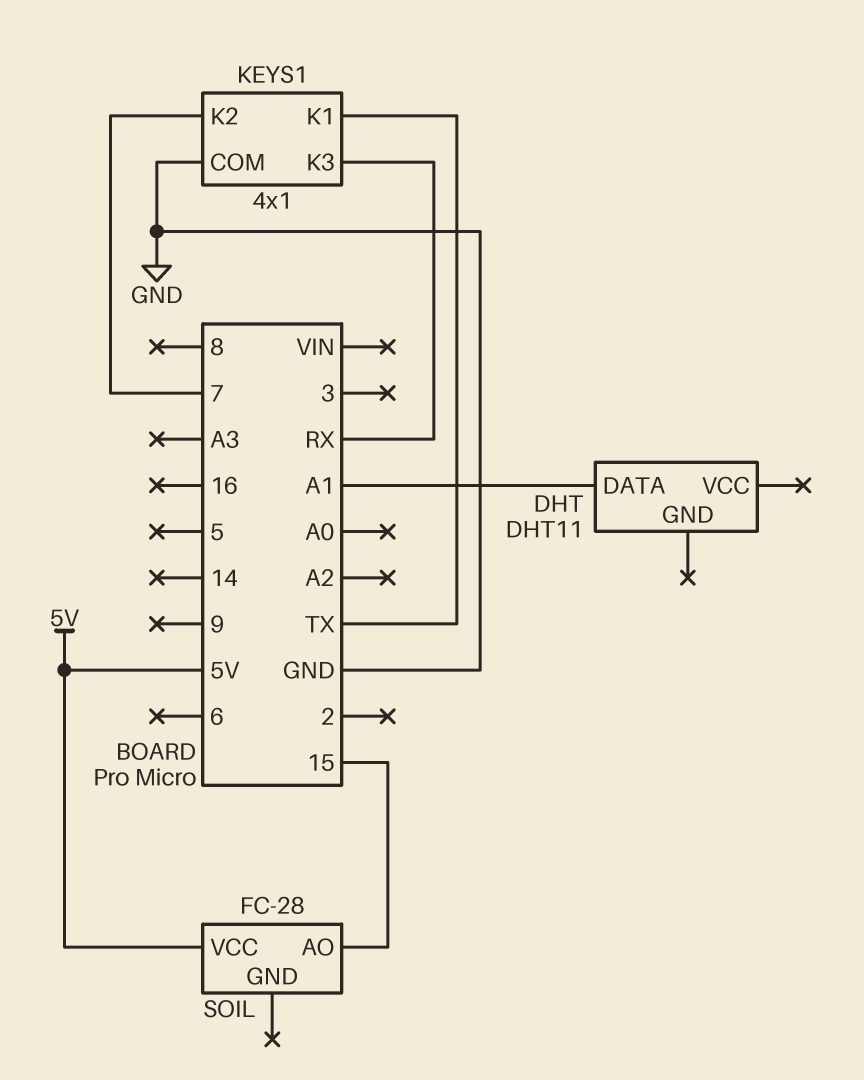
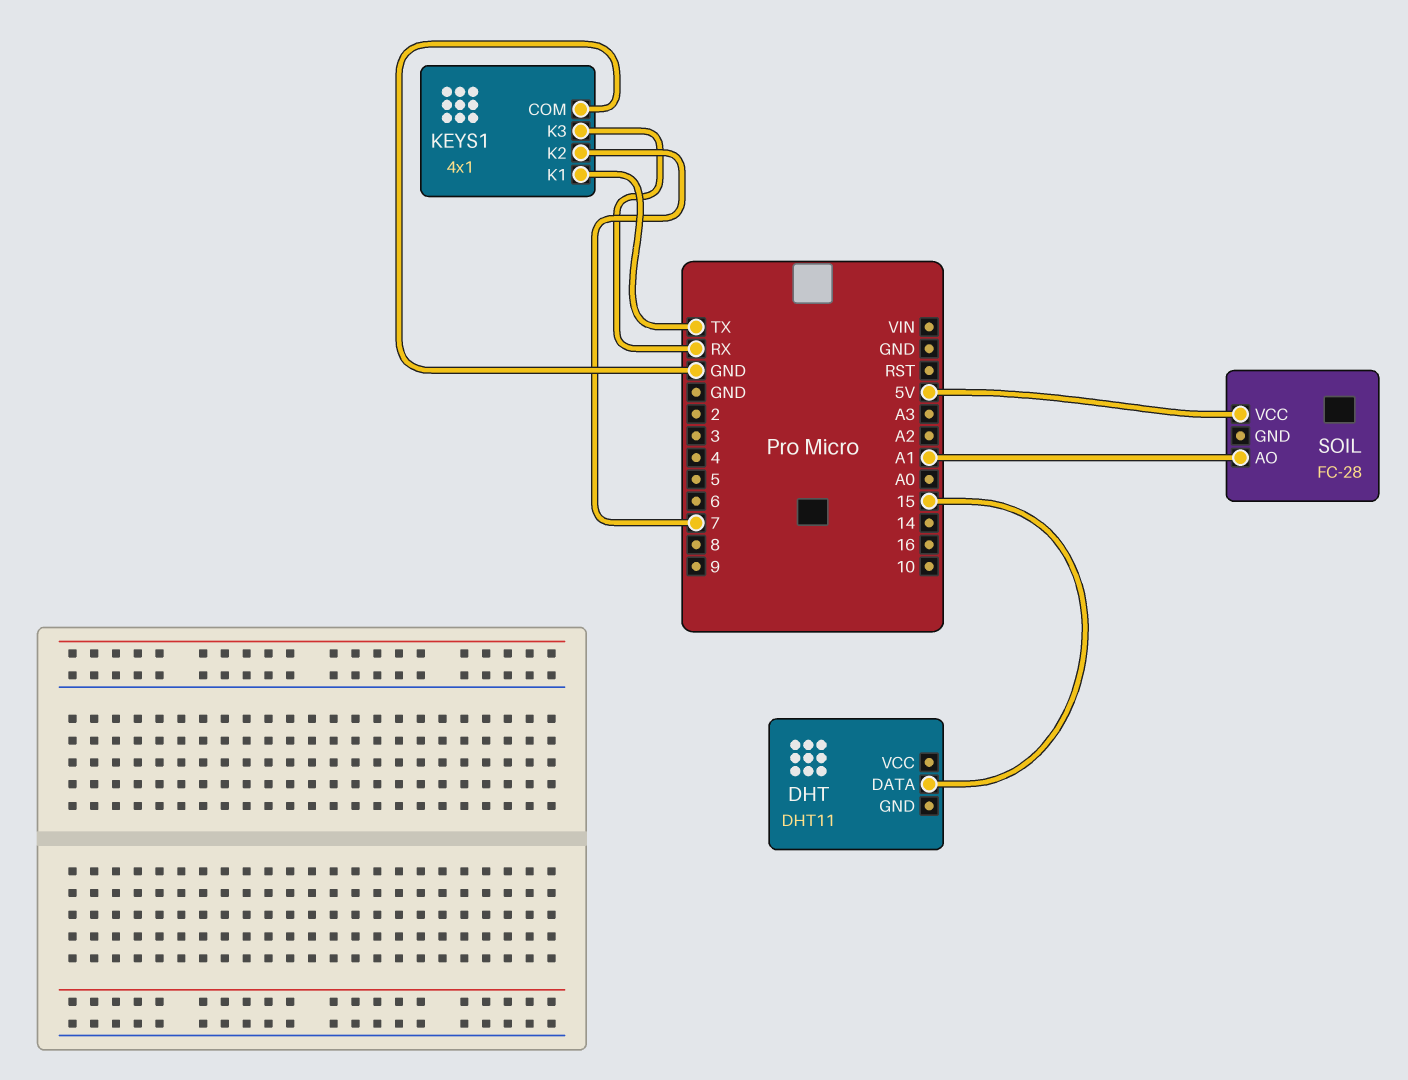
DHT pin DATA: A1 -> 15
SOIL pin AO: 15 -> A1

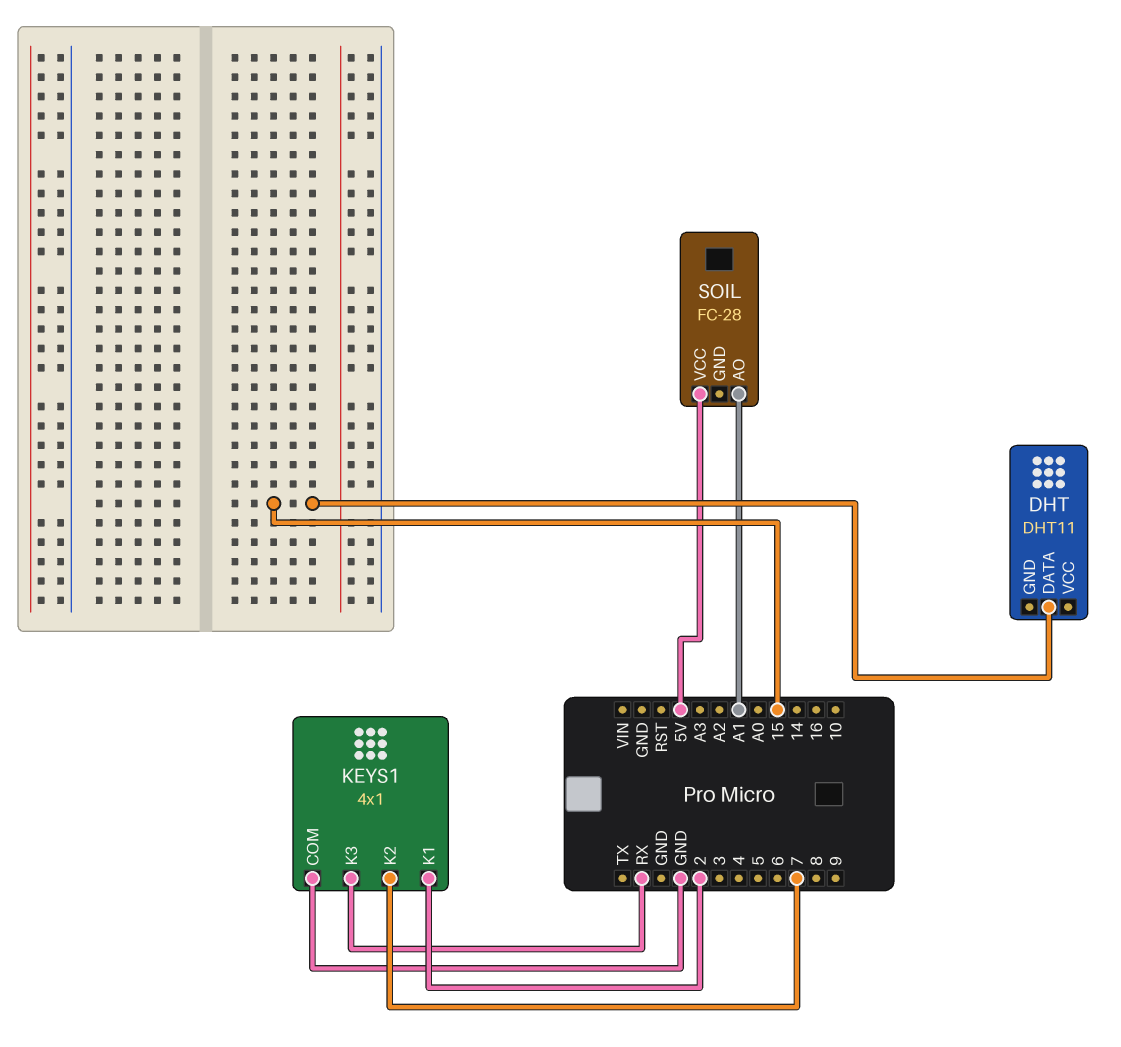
KEYS1 pin K1: TX -> 2

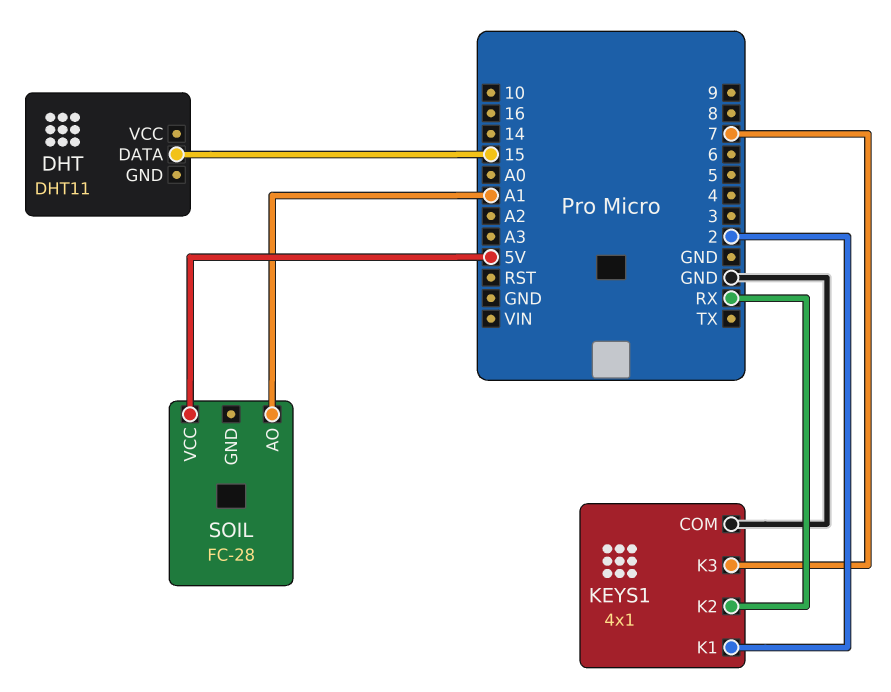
KEYS1 pin K2: 7 -> RX
KEYS1 pin K3: RX -> 7

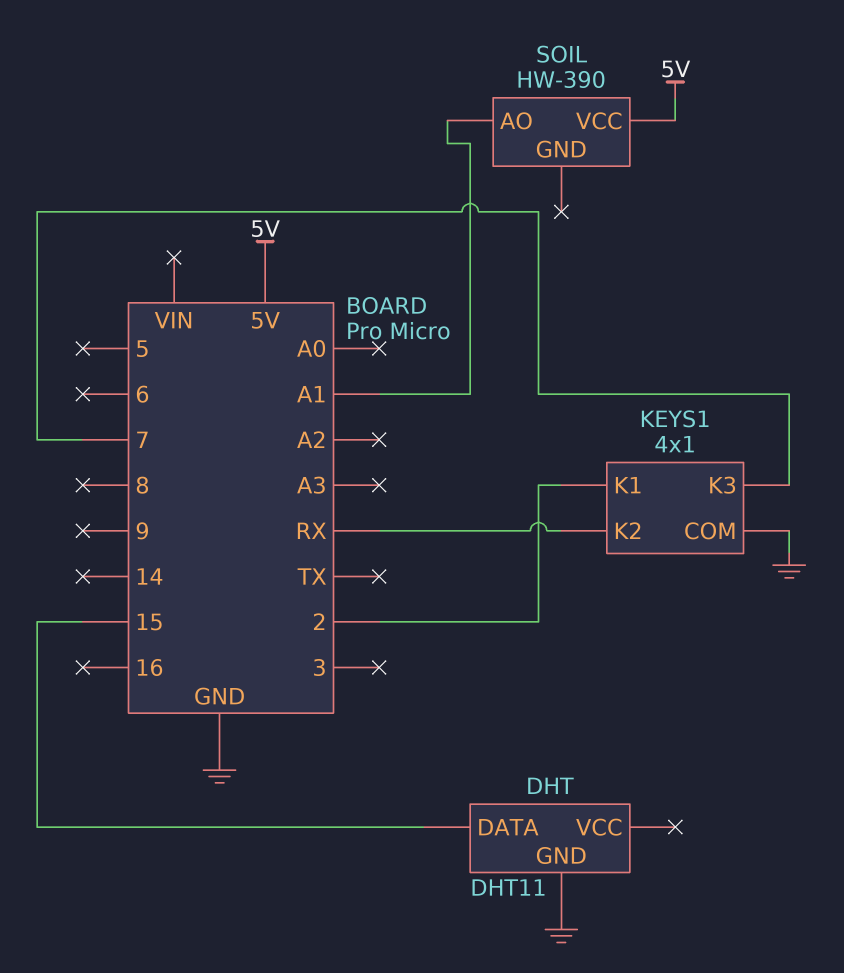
DHT pin GND: none -> GND
SOIL: FC-28 -> HW-390

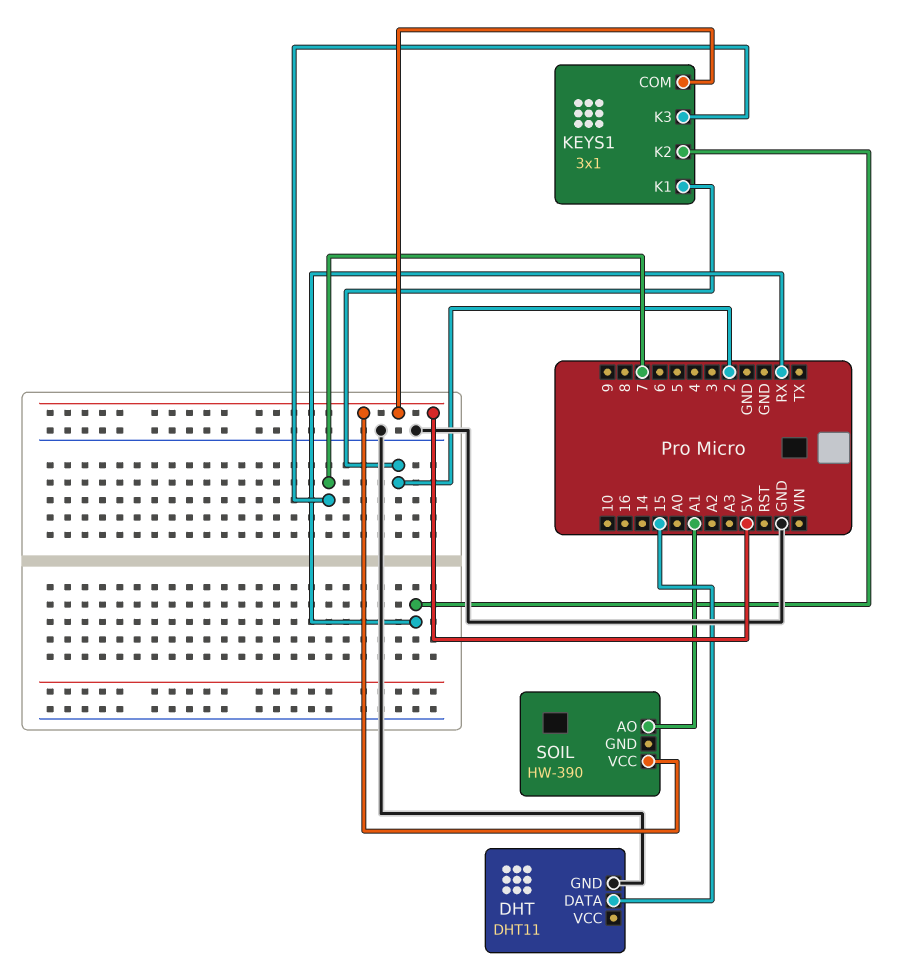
KEYS1: 4x1 -> 3x1
KEYS1 pin COM: GND -> 5V

